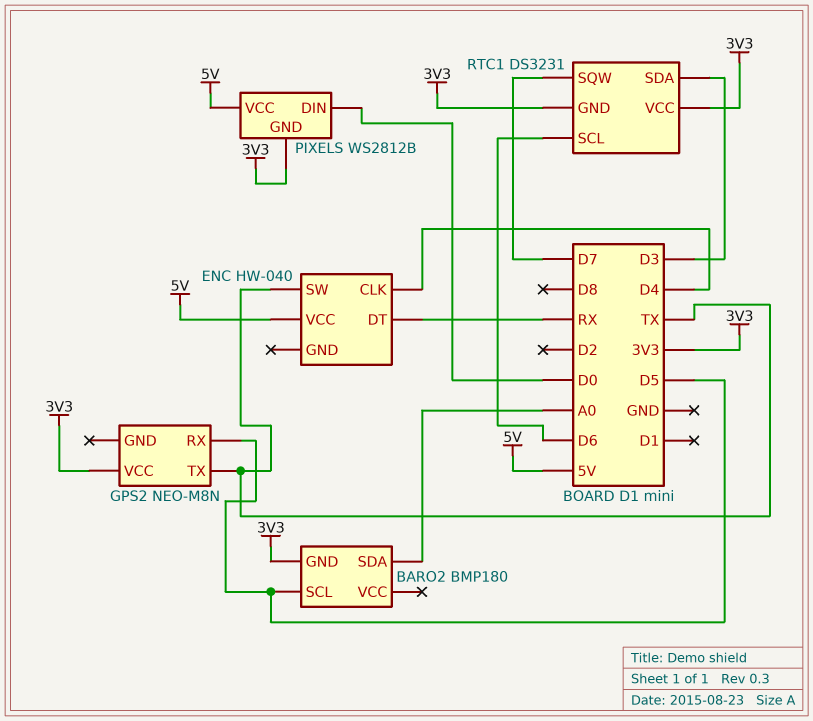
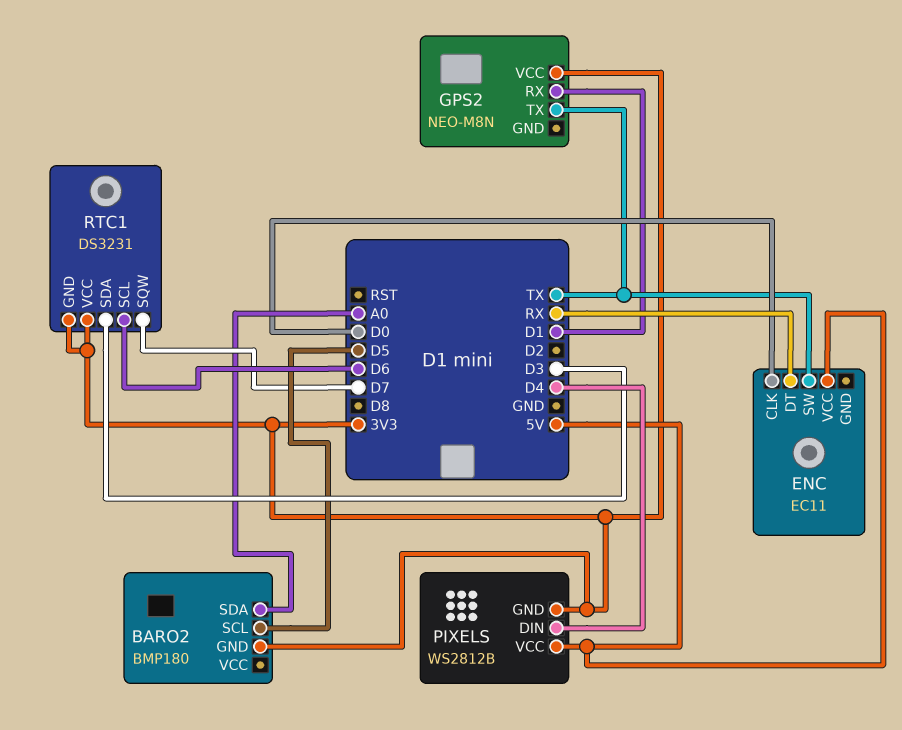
ENC: HW-040 -> EC11
ENC pin CLK: D4 -> D0
GPS2 pin RX: D5 -> D1
PIXELS pin DIN: D0 -> D4

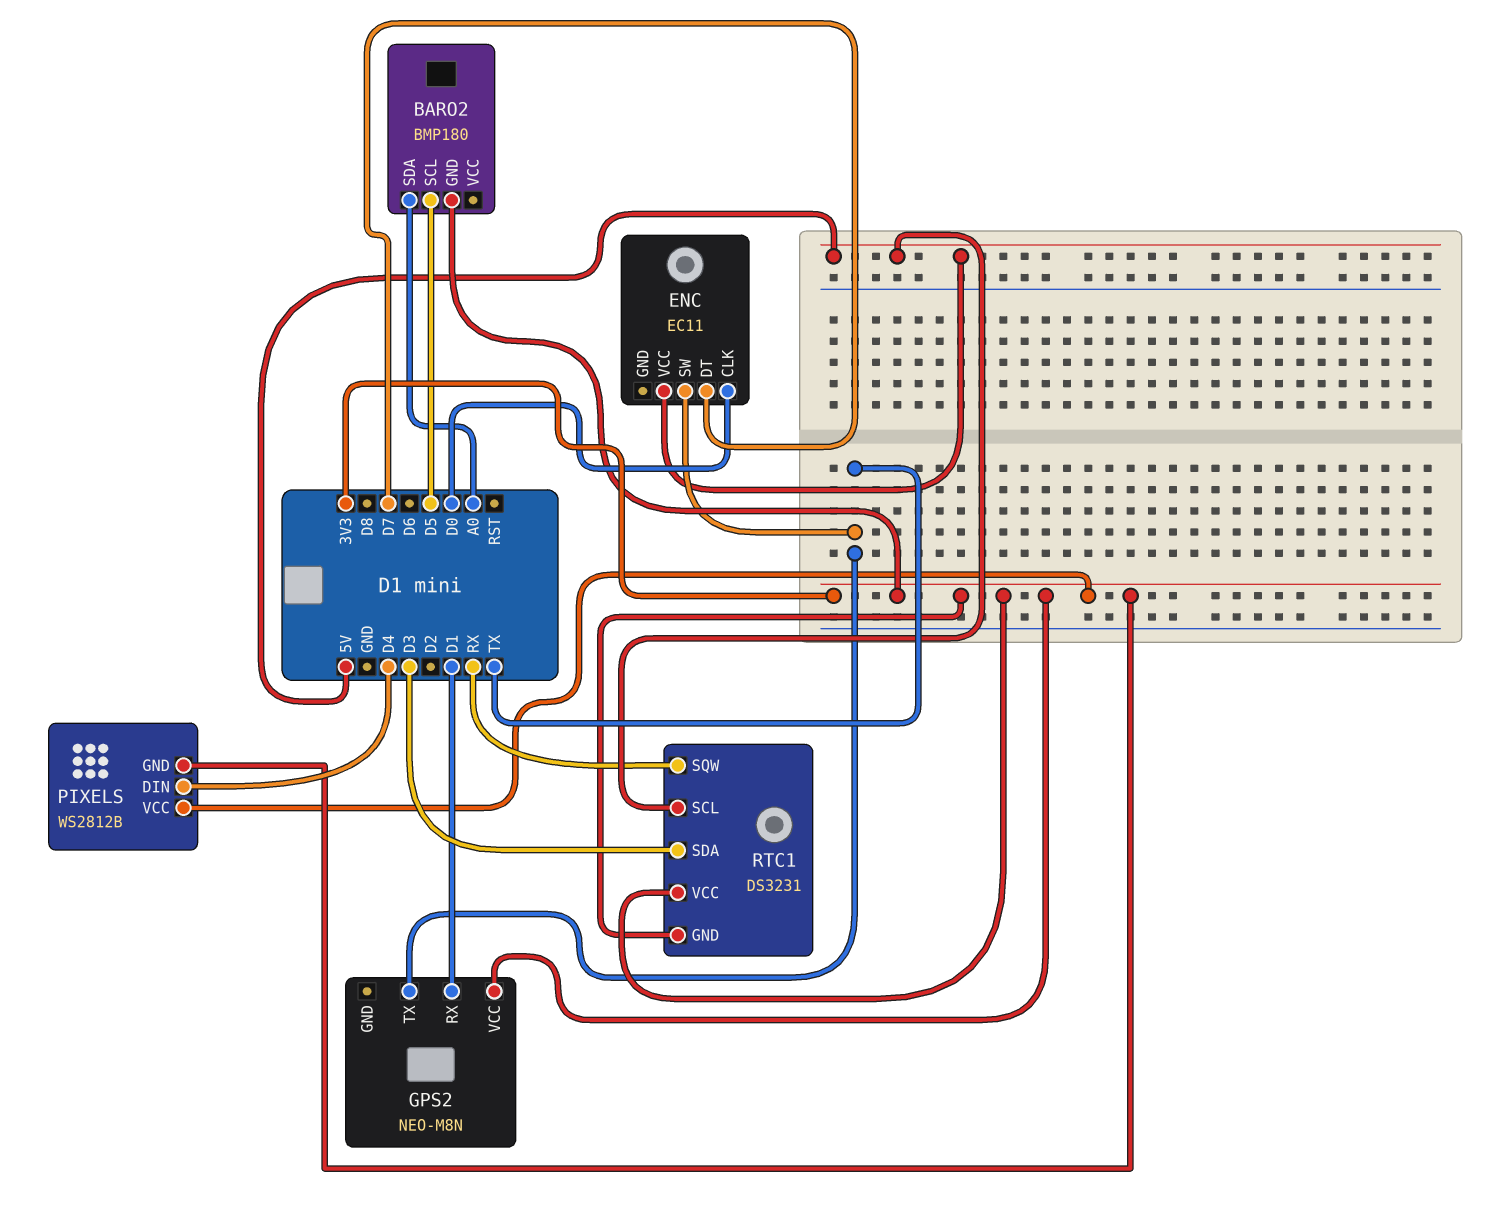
ENC pin DT: RX -> D7
PIXELS pin VCC: 5V -> 3V3
RTC1 pin SCL: D6 -> 5V
RTC1 pin SQW: D7 -> RX

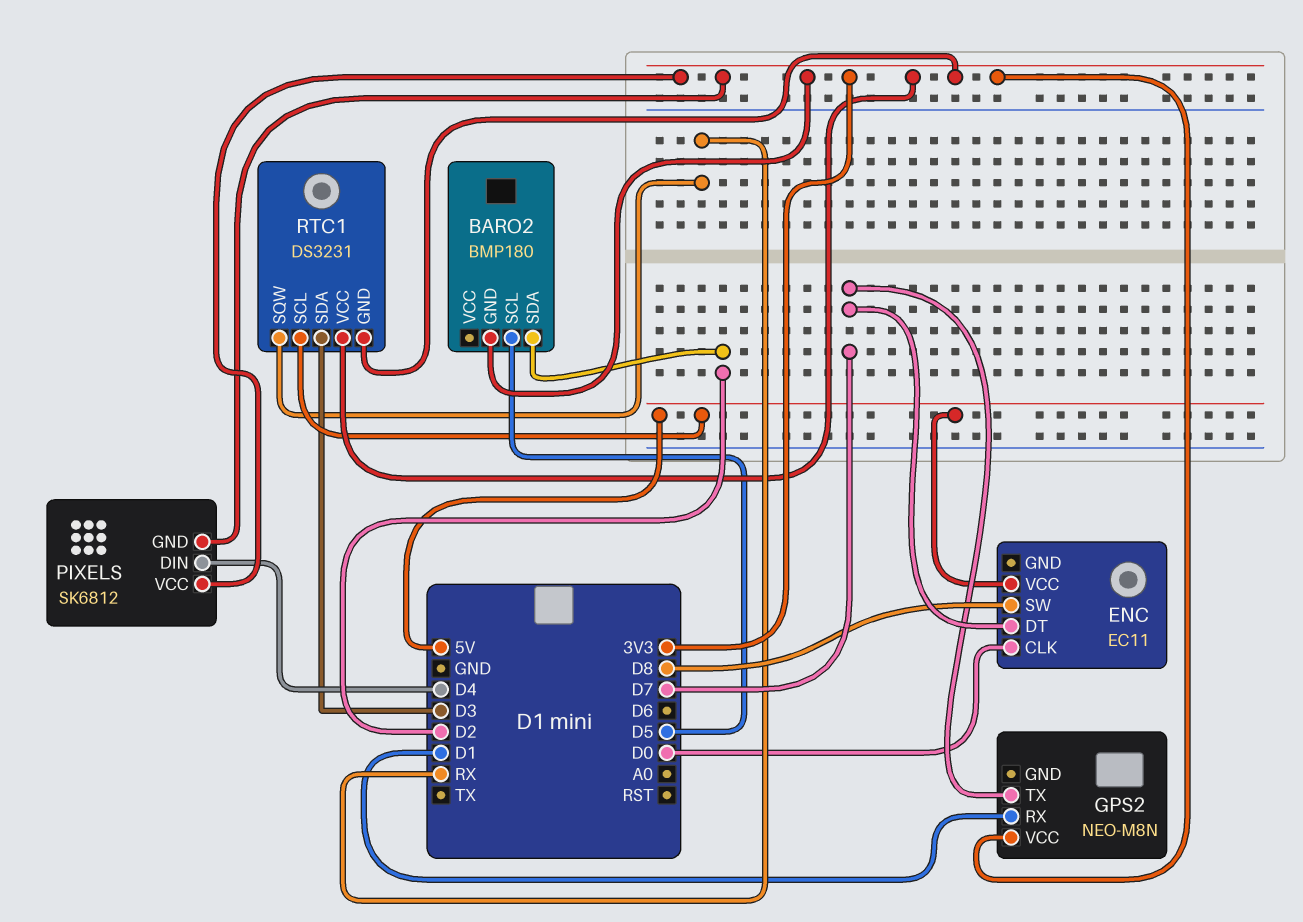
BARO2 pin SDA: A0 -> D2
ENC pin SW: TX -> D8
GPS2 pin TX: TX -> D7
PIXELS: WS2812B -> SK6812

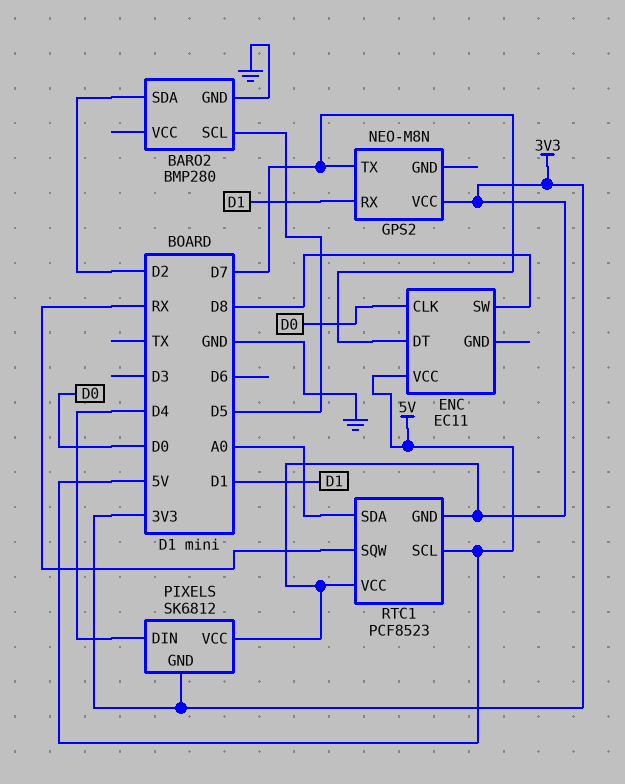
BARO2: BMP180 -> BMP280
BARO2 pin GND: 3V3 -> GND
RTC1: DS3231 -> PCF8523
RTC1 pin SDA: D3 -> A0

